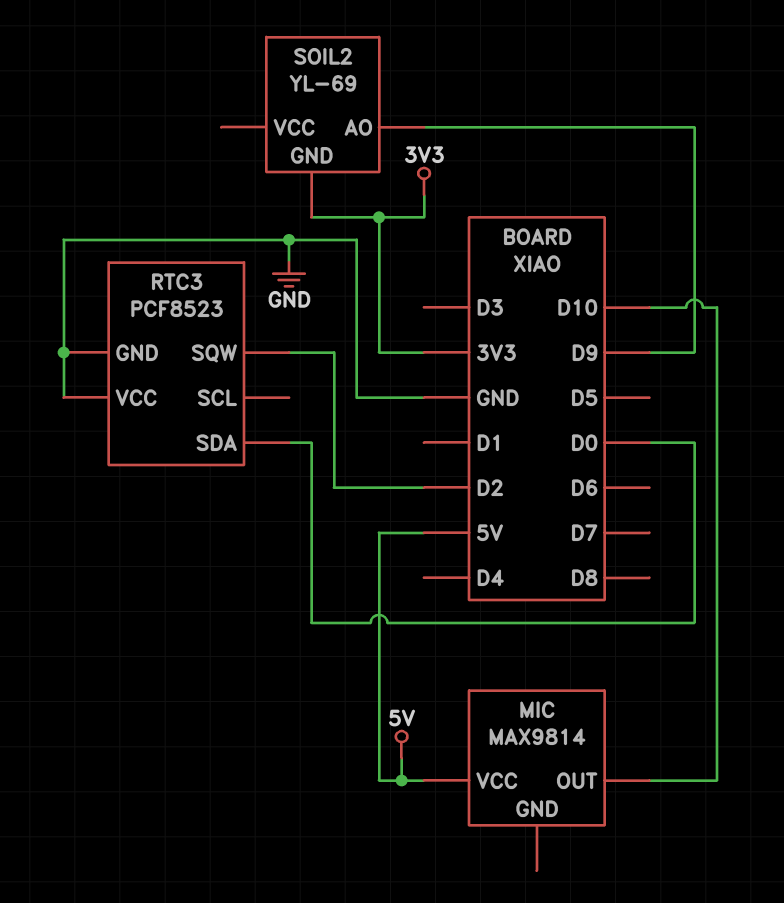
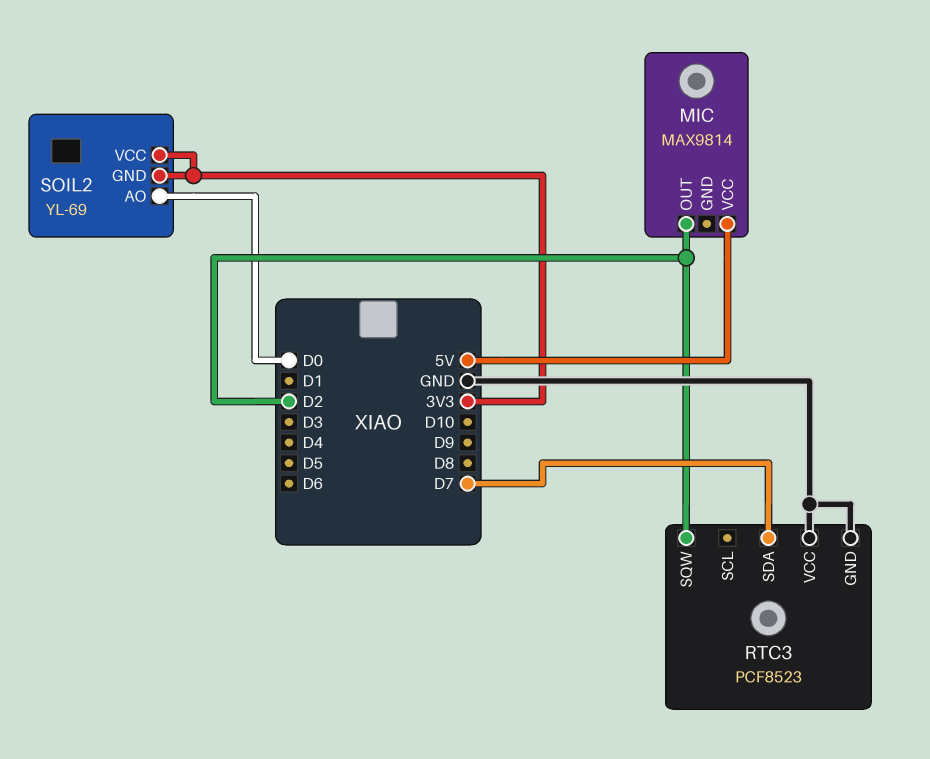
MIC pin OUT: D10 -> D2
RTC3 pin SDA: D0 -> D7
SOIL2 pin AO: D9 -> D0
SOIL2 pin VCC: none -> 3V3

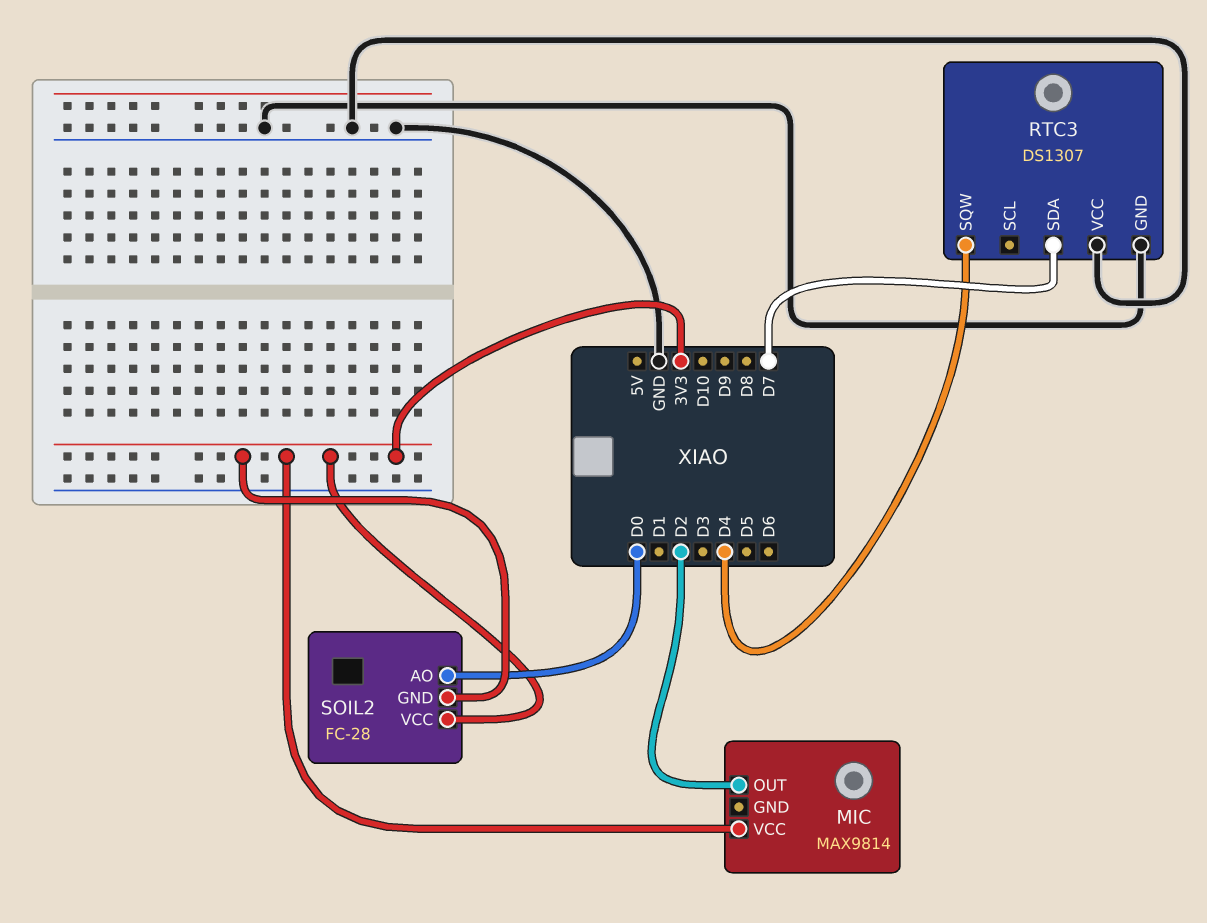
MIC pin VCC: 5V -> 3V3
RTC3: PCF8523 -> DS1307
RTC3 pin SQW: D2 -> D4
SOIL2: YL-69 -> FC-28

